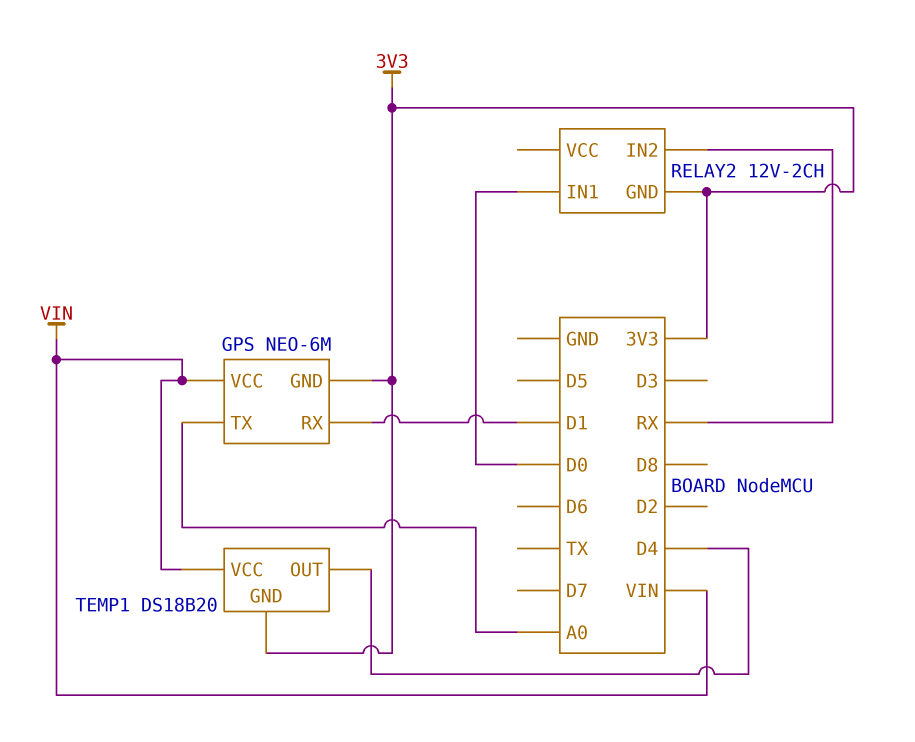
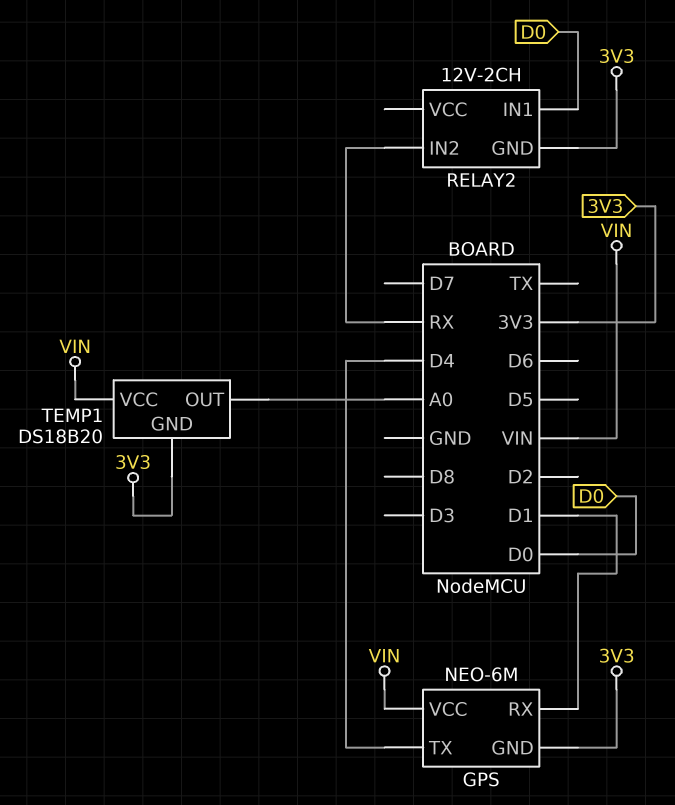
GPS pin TX: A0 -> D4
TEMP1 pin OUT: D4 -> A0

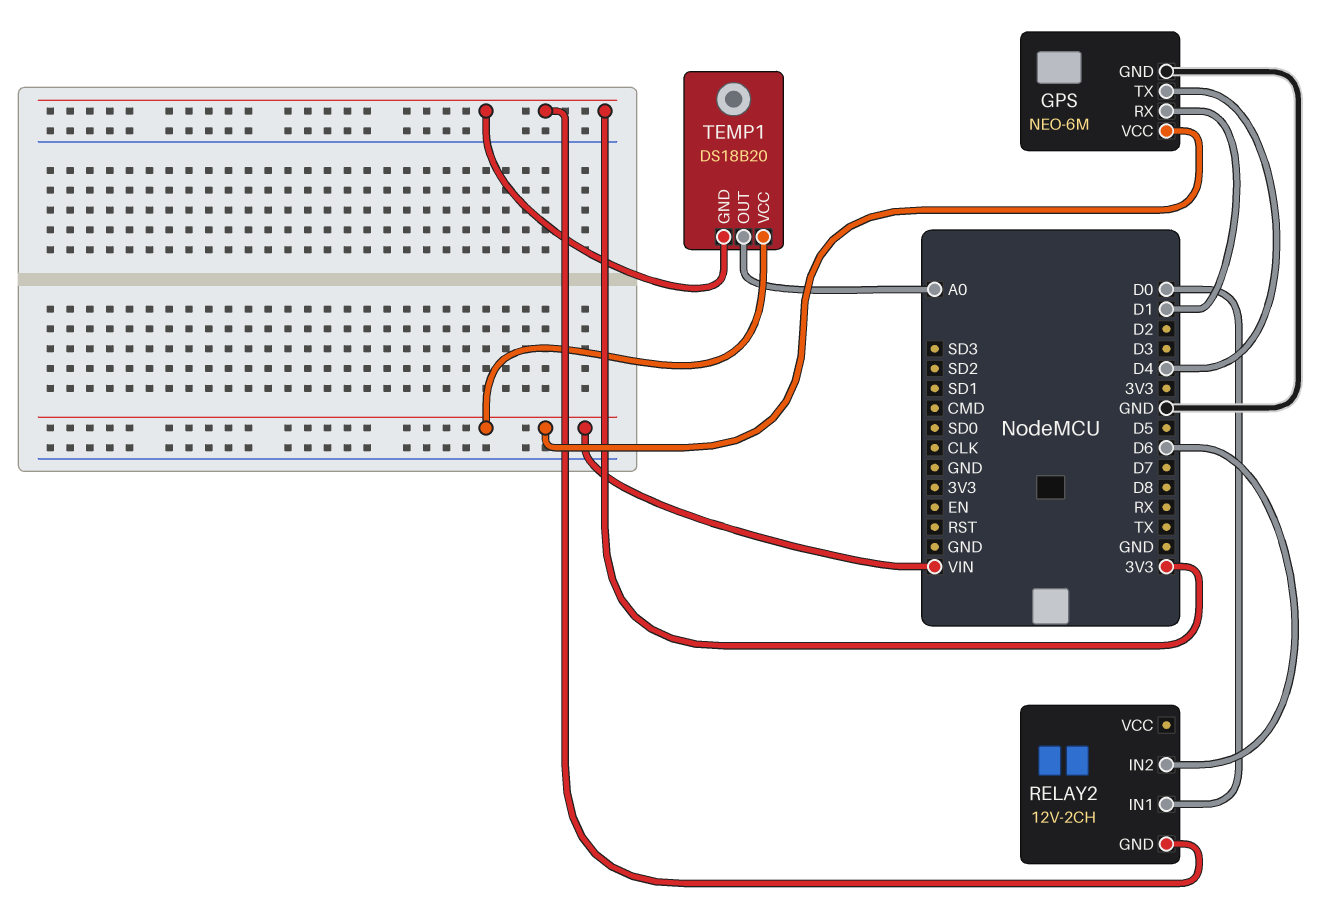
GPS pin GND: 3V3 -> GND
RELAY2 pin IN2: RX -> D6

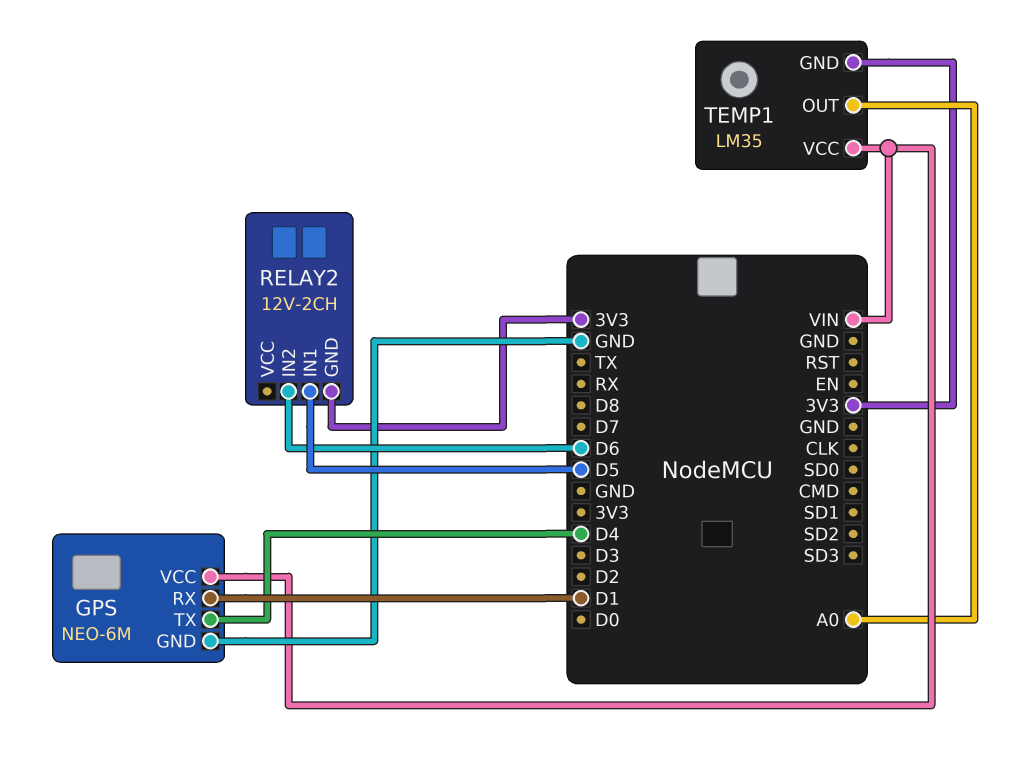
RELAY2 pin IN1: D0 -> D5
TEMP1: DS18B20 -> LM35

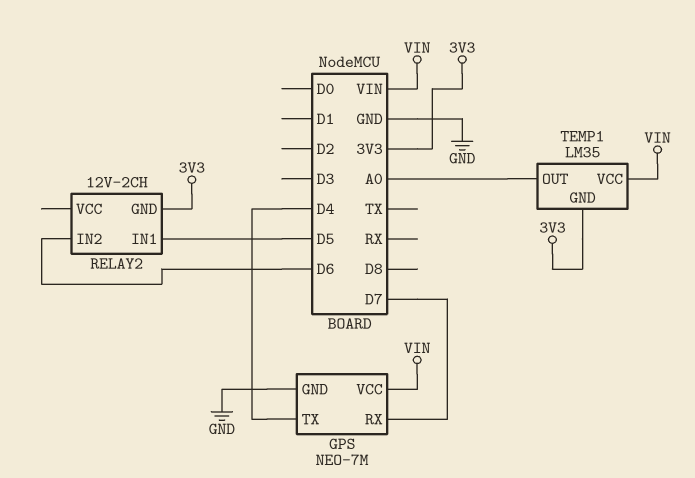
GPS: NEO-6M -> NEO-7M
GPS pin RX: D1 -> D7

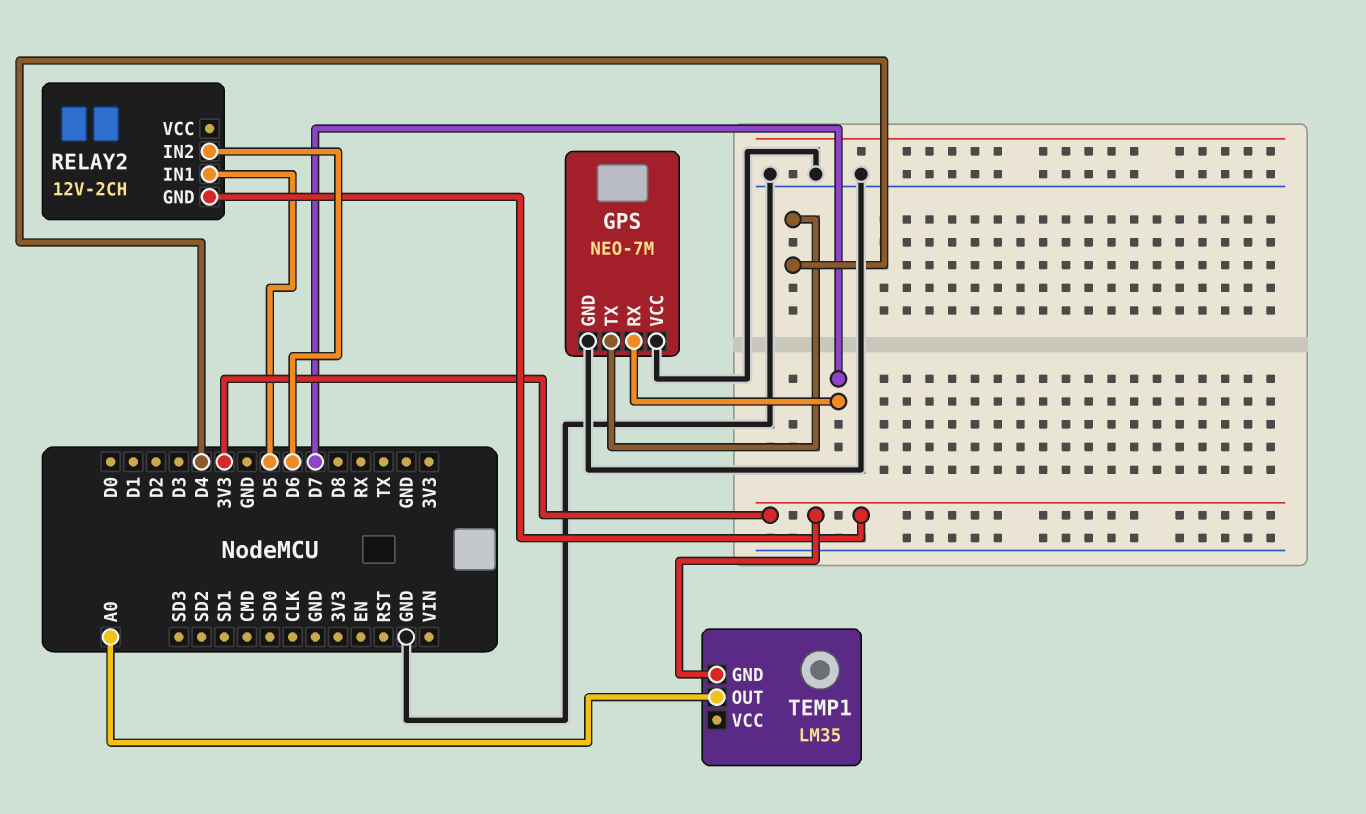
GPS pin VCC: VIN -> GND
TEMP1 pin VCC: VIN -> none

